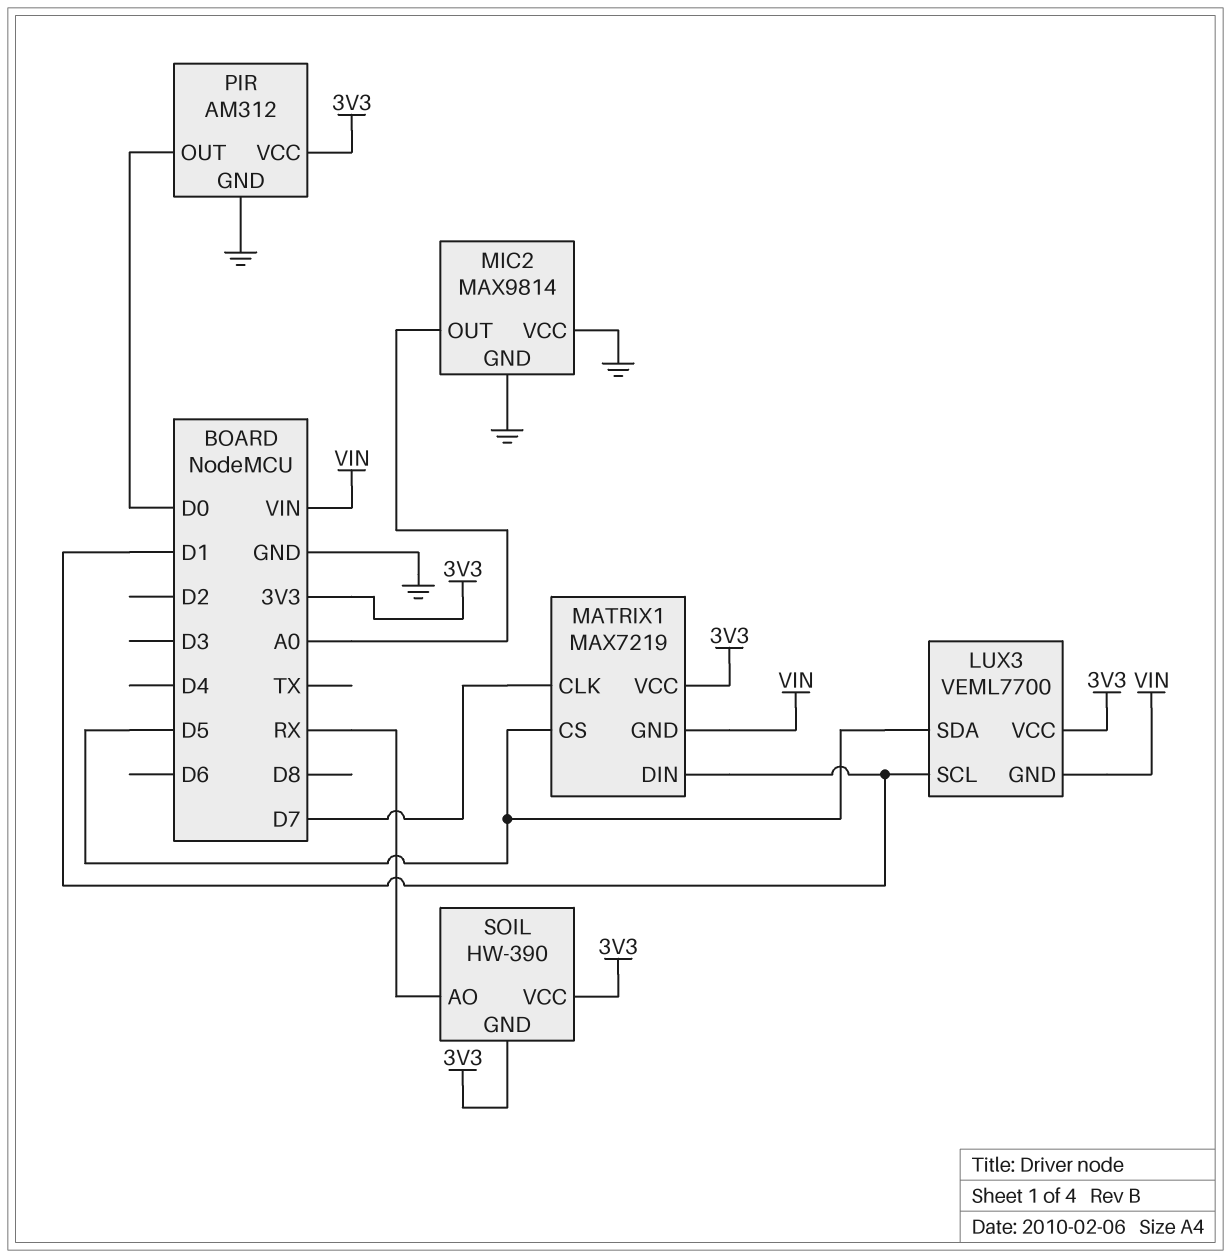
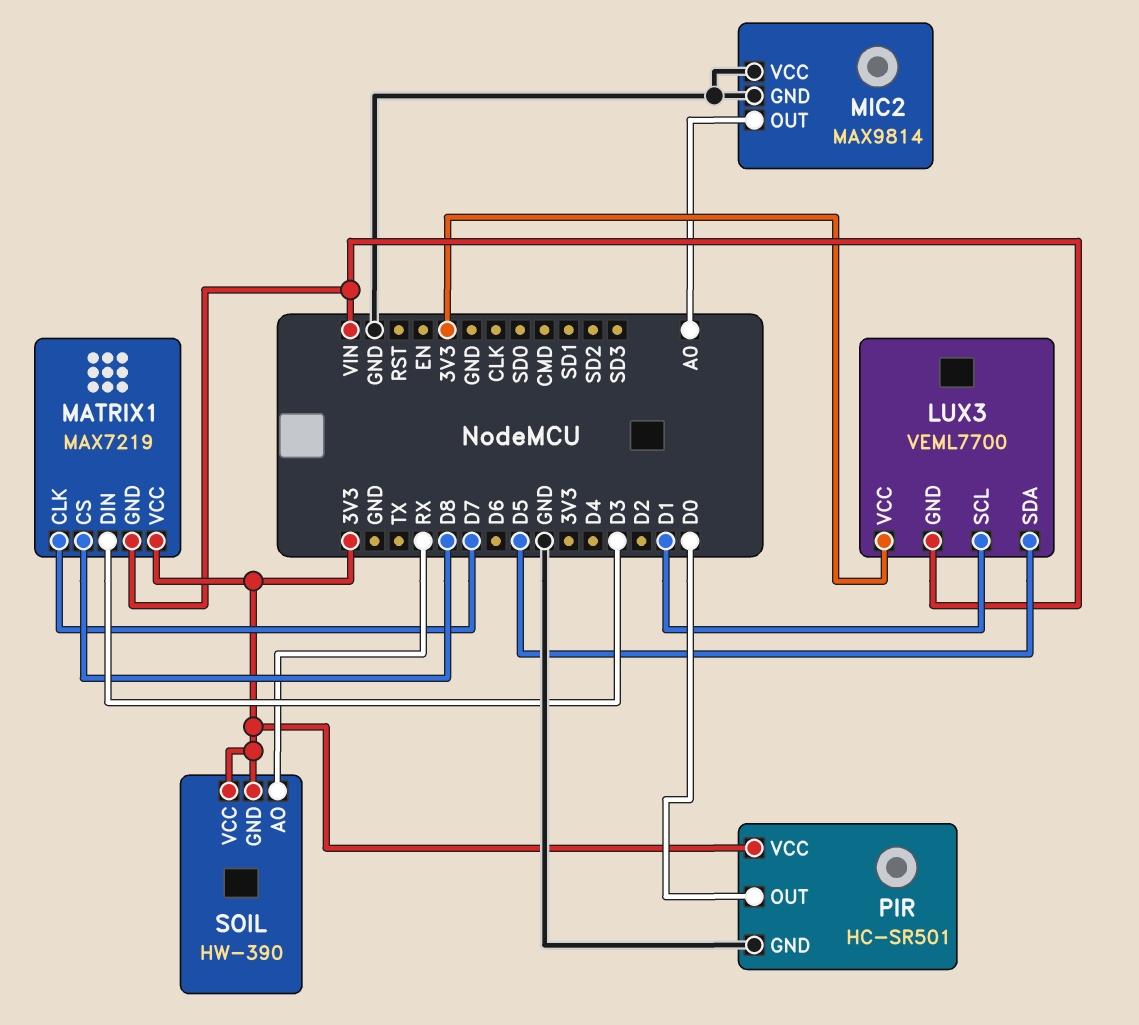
MATRIX1 pin CS: D5 -> D8
MATRIX1 pin DIN: D1 -> D3
PIR: AM312 -> HC-SR501

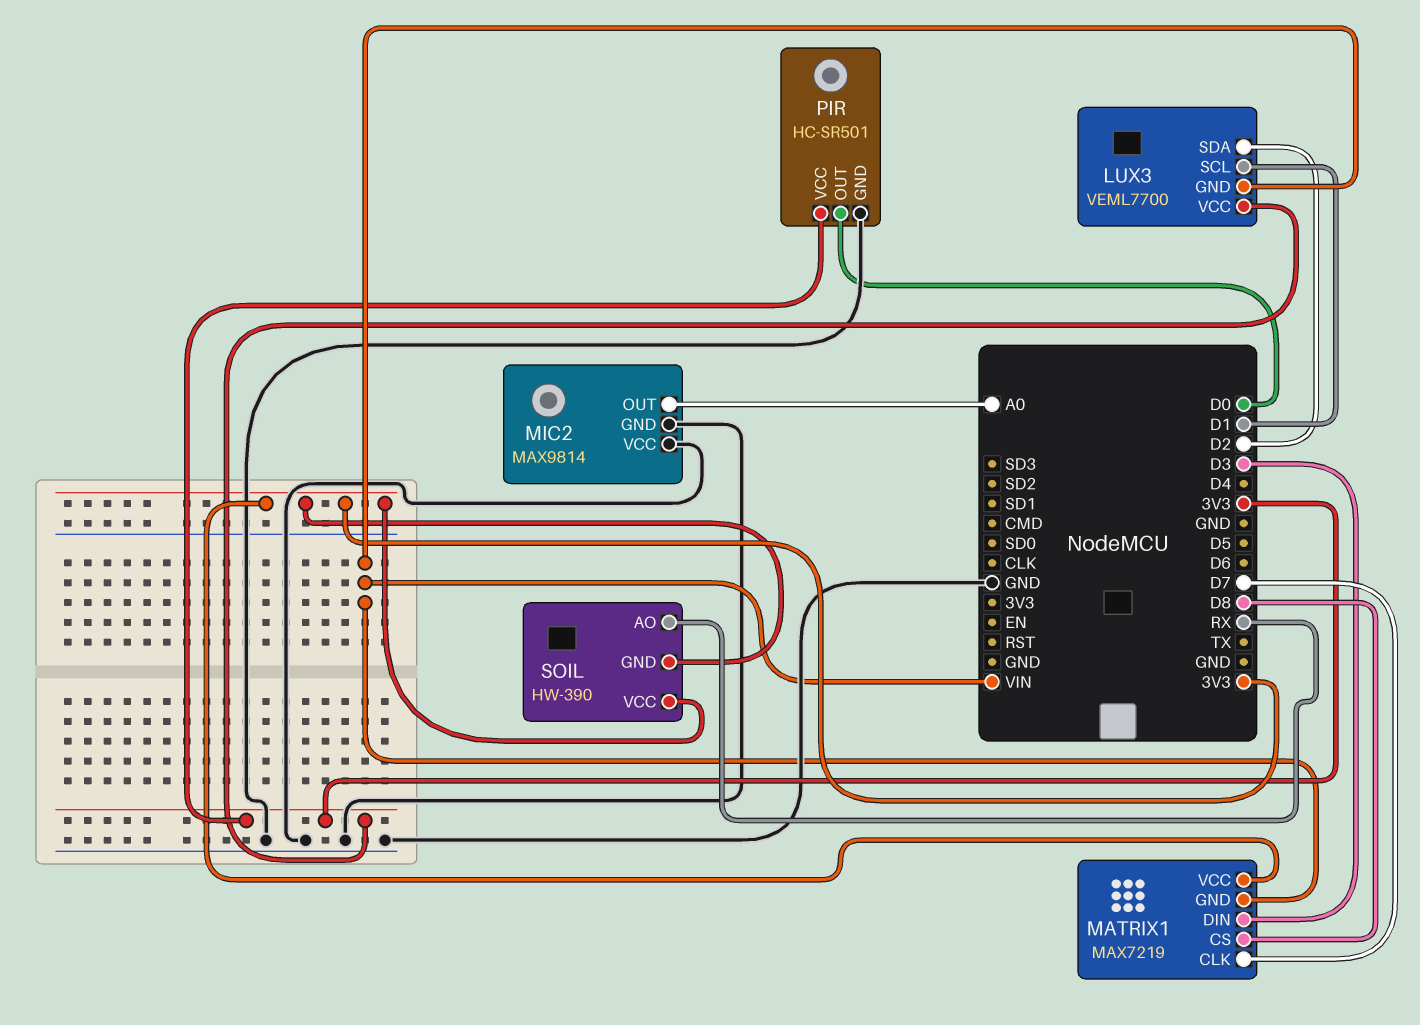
LUX3 pin SDA: D5 -> D2

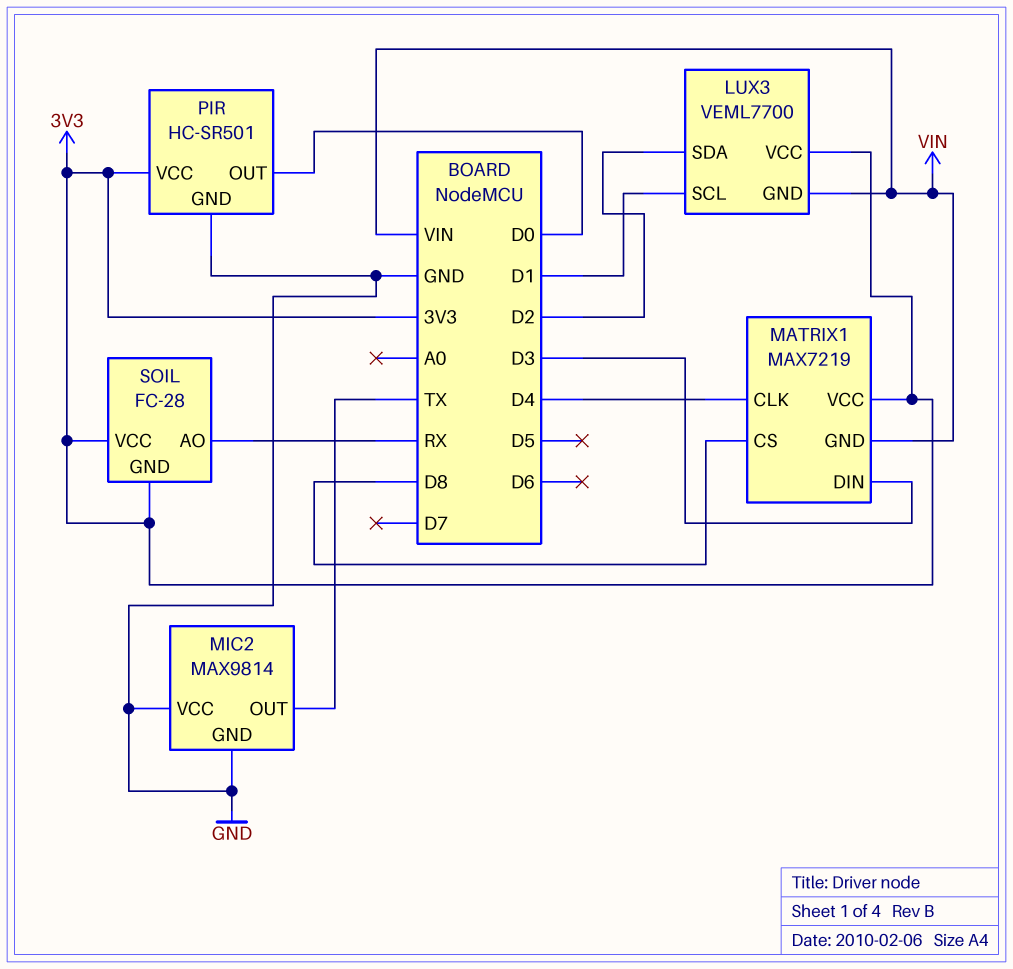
MATRIX1 pin CLK: D7 -> D4
MIC2 pin OUT: A0 -> TX
SOIL: HW-390 -> FC-28

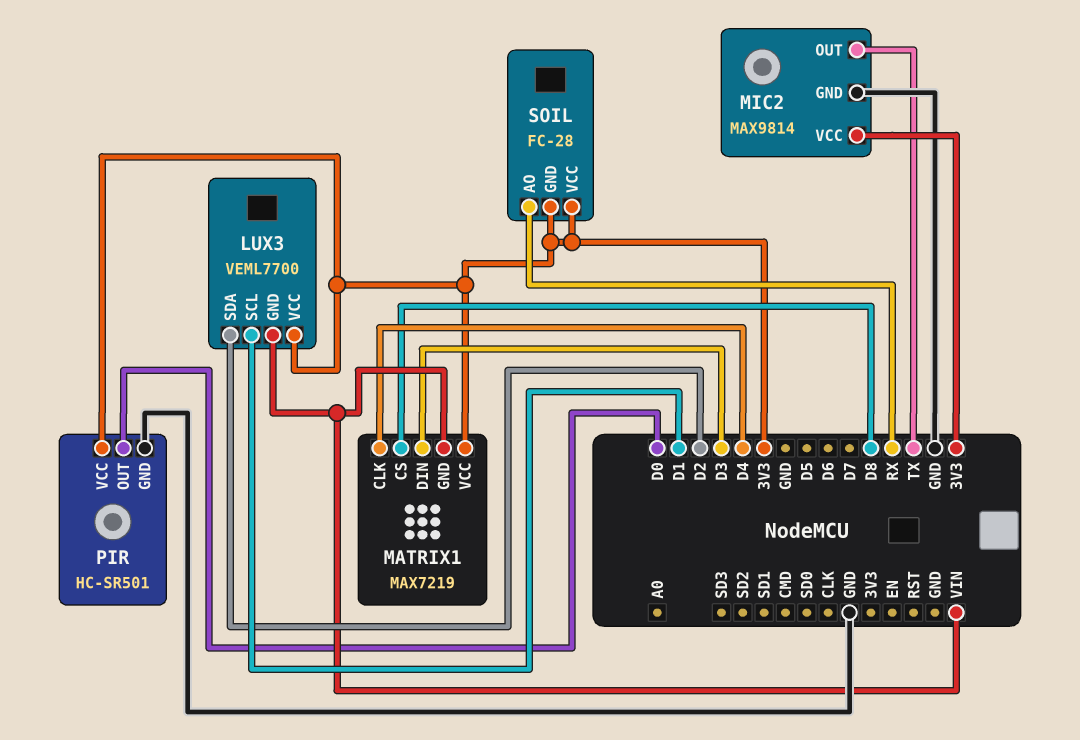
MIC2 pin VCC: GND -> 3V3

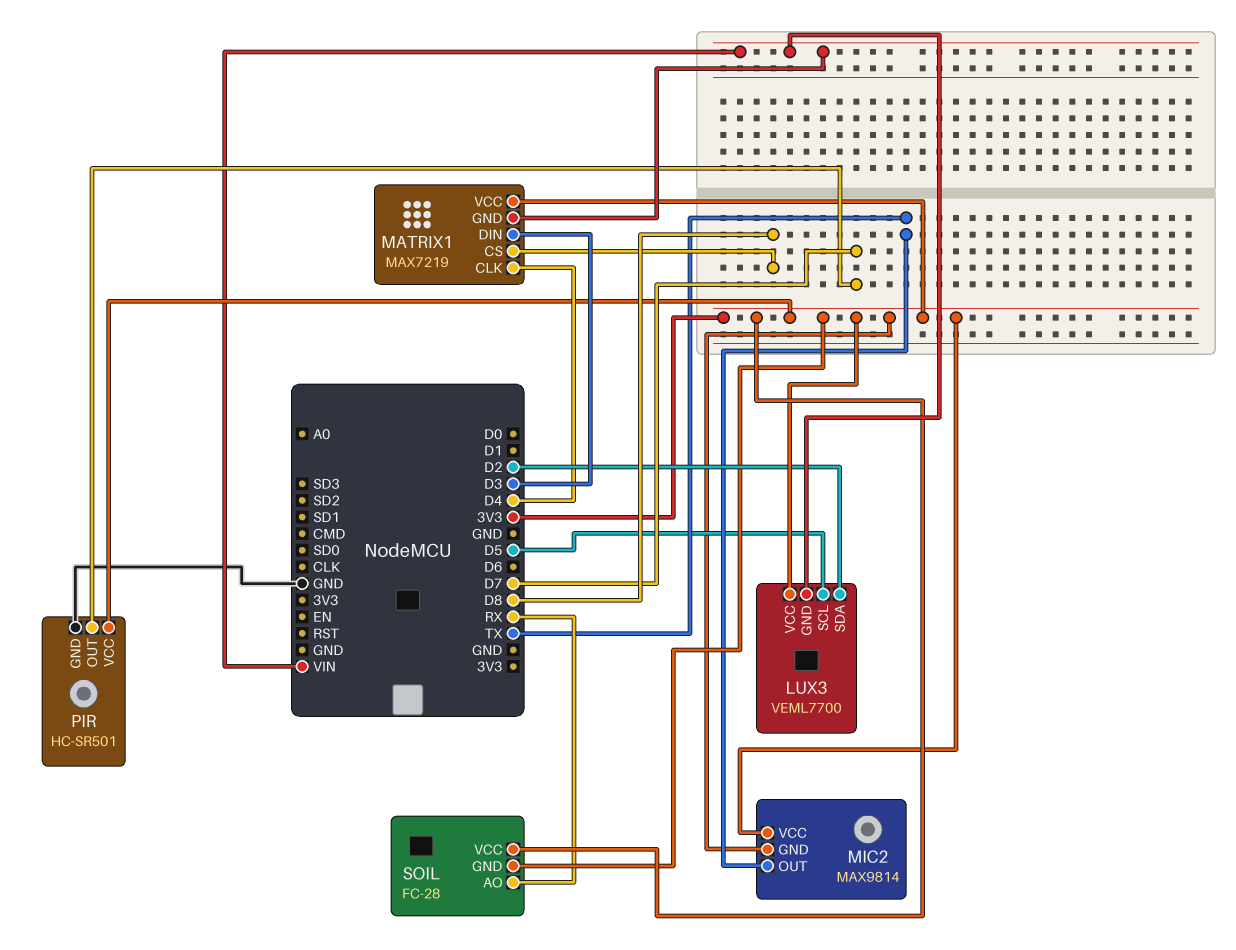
LUX3 pin SCL: D1 -> D5
MIC2 pin GND: GND -> 3V3
PIR pin OUT: D0 -> D7

